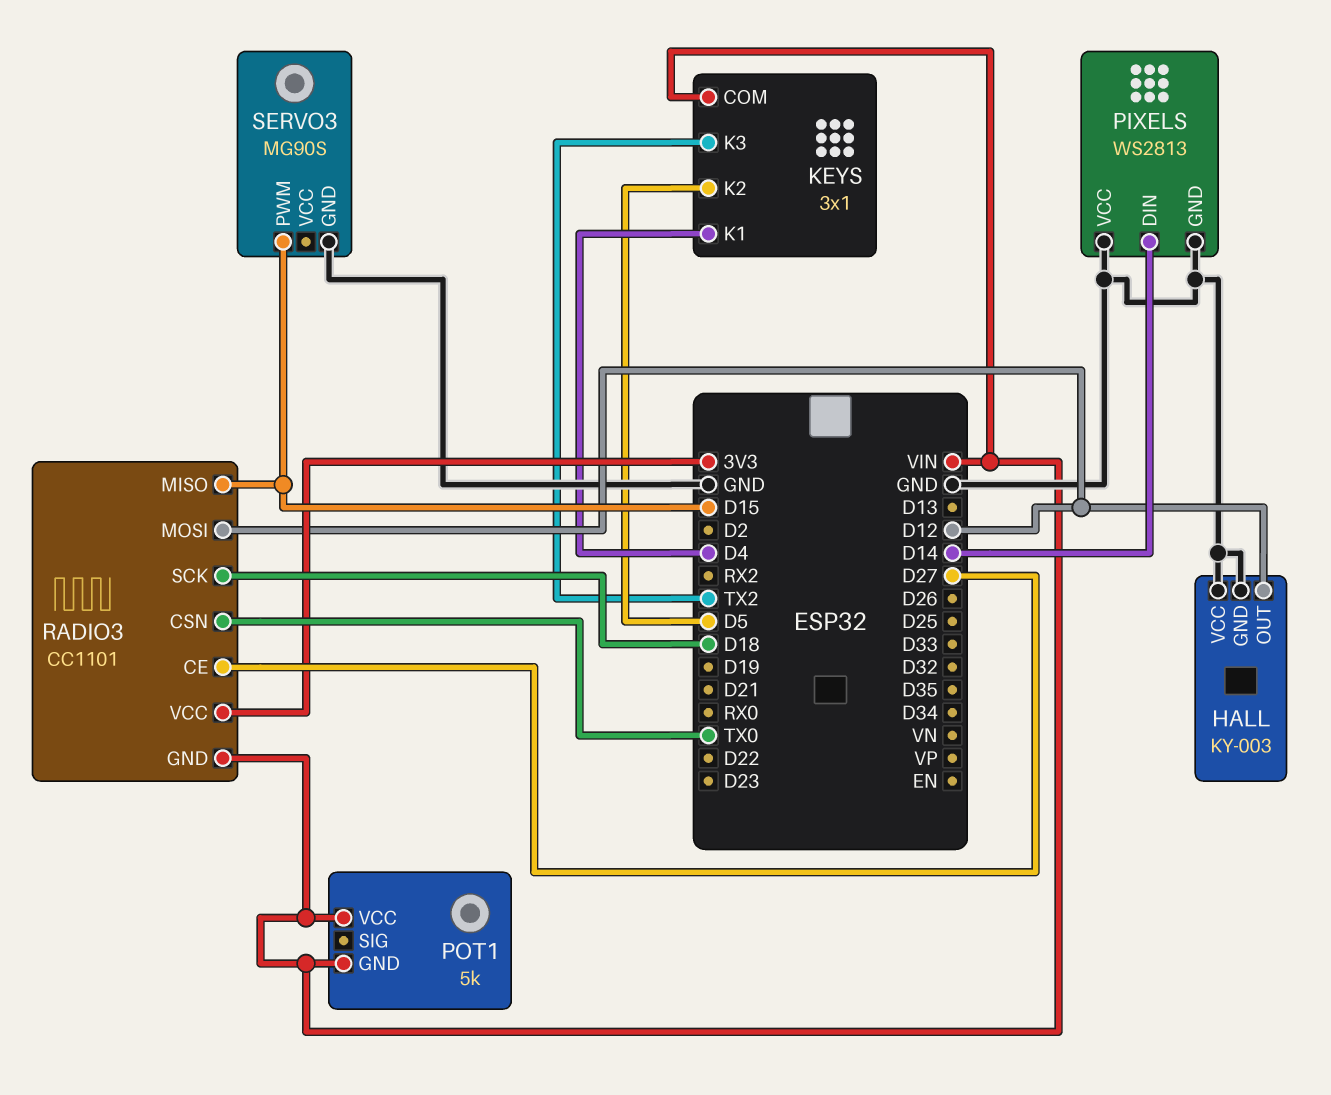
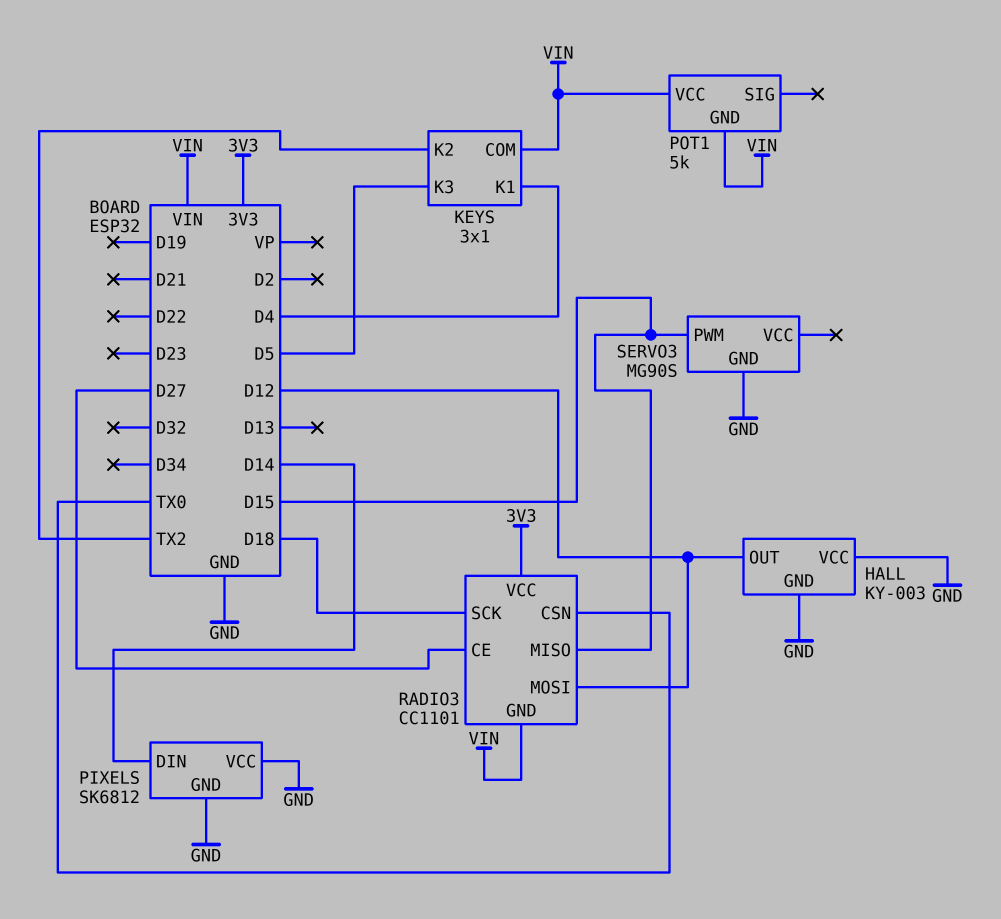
KEYS pin K2: D5 -> TX2
KEYS pin K3: TX2 -> D5
PIXELS: WS2813 -> SK6812

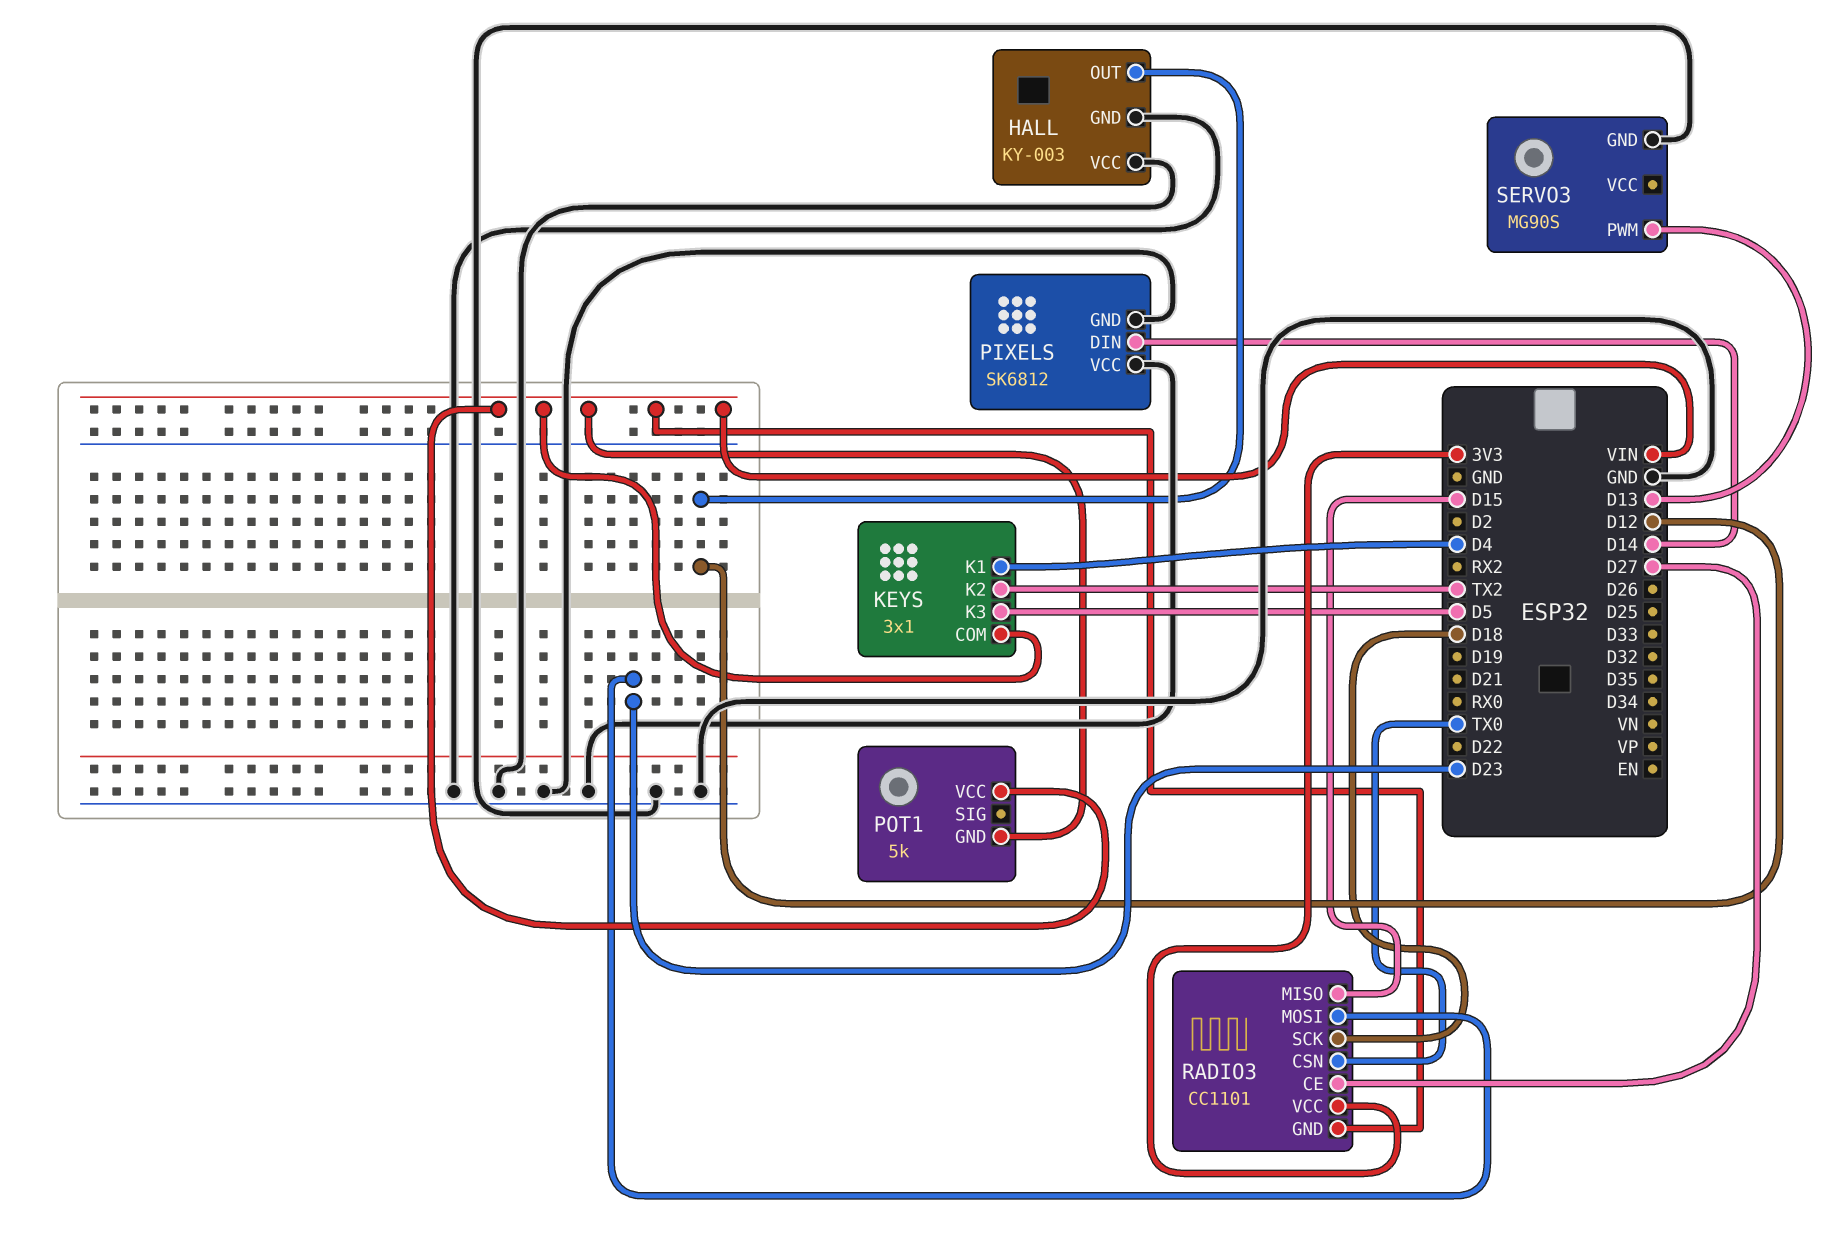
RADIO3 pin MOSI: D12 -> D23
SERVO3 pin PWM: D15 -> D13

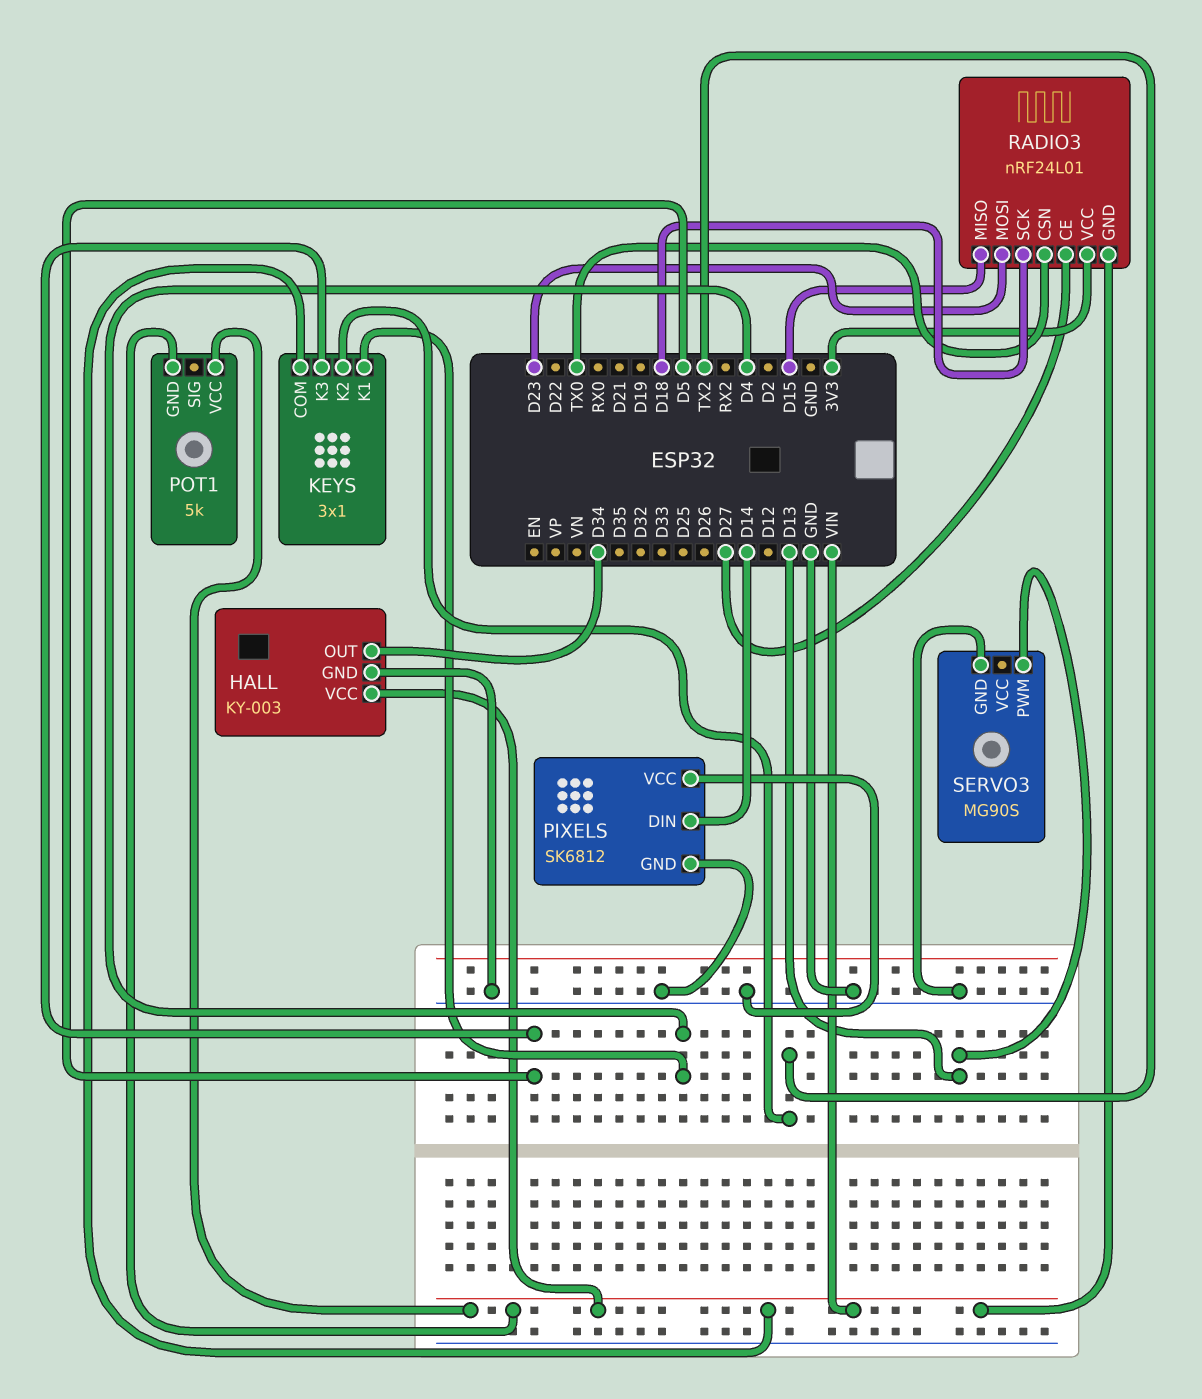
HALL pin OUT: D12 -> D34
HALL pin VCC: GND -> VIN
RADIO3: CC1101 -> nRF24L01

